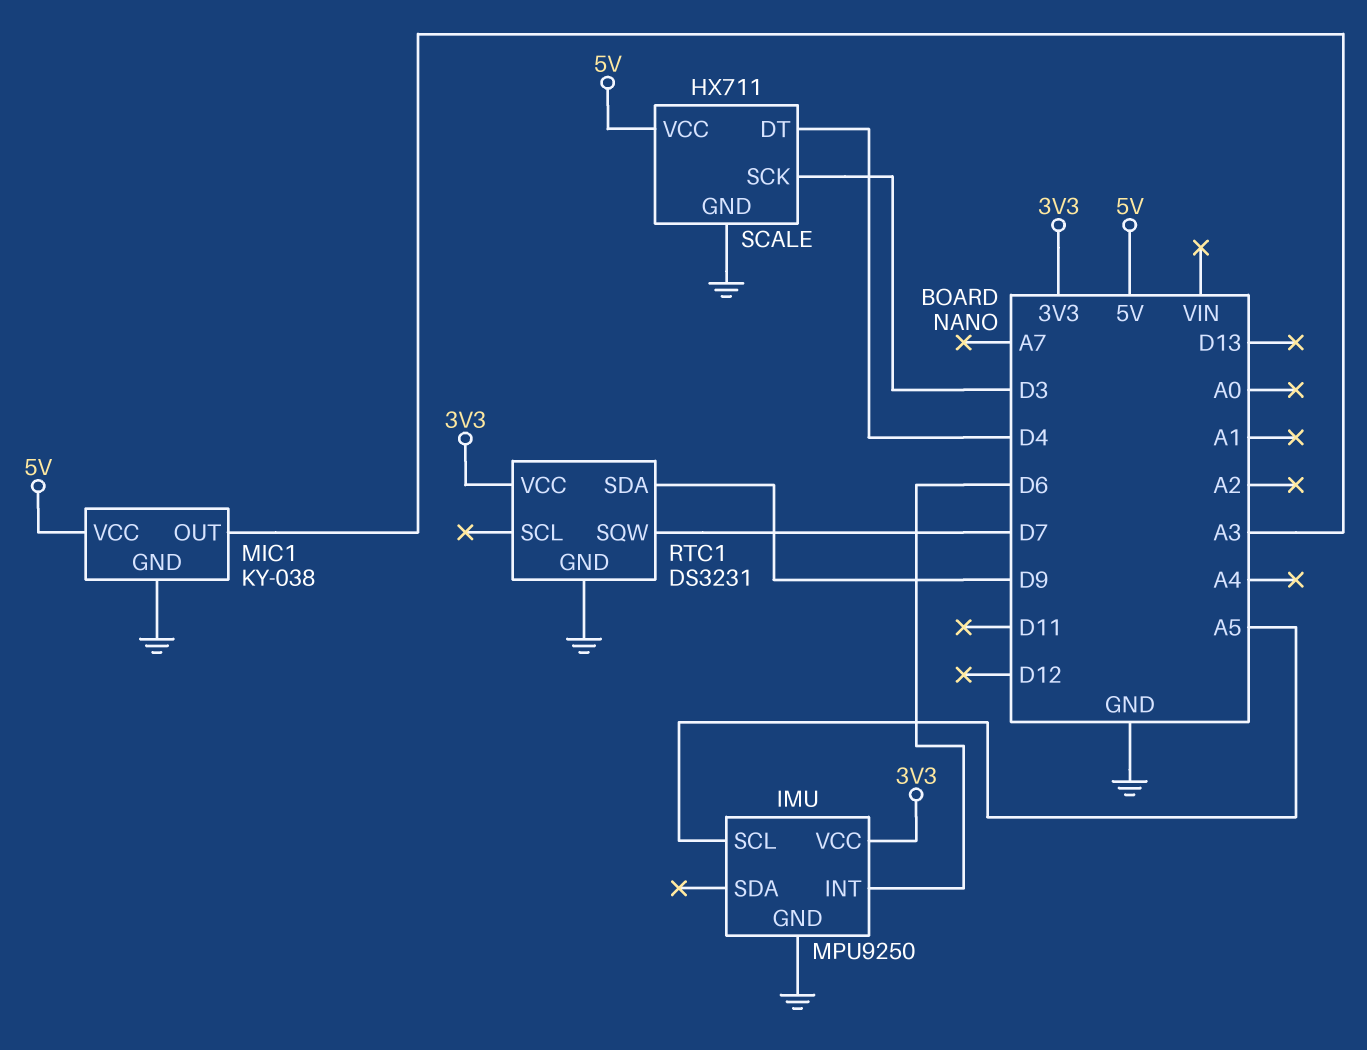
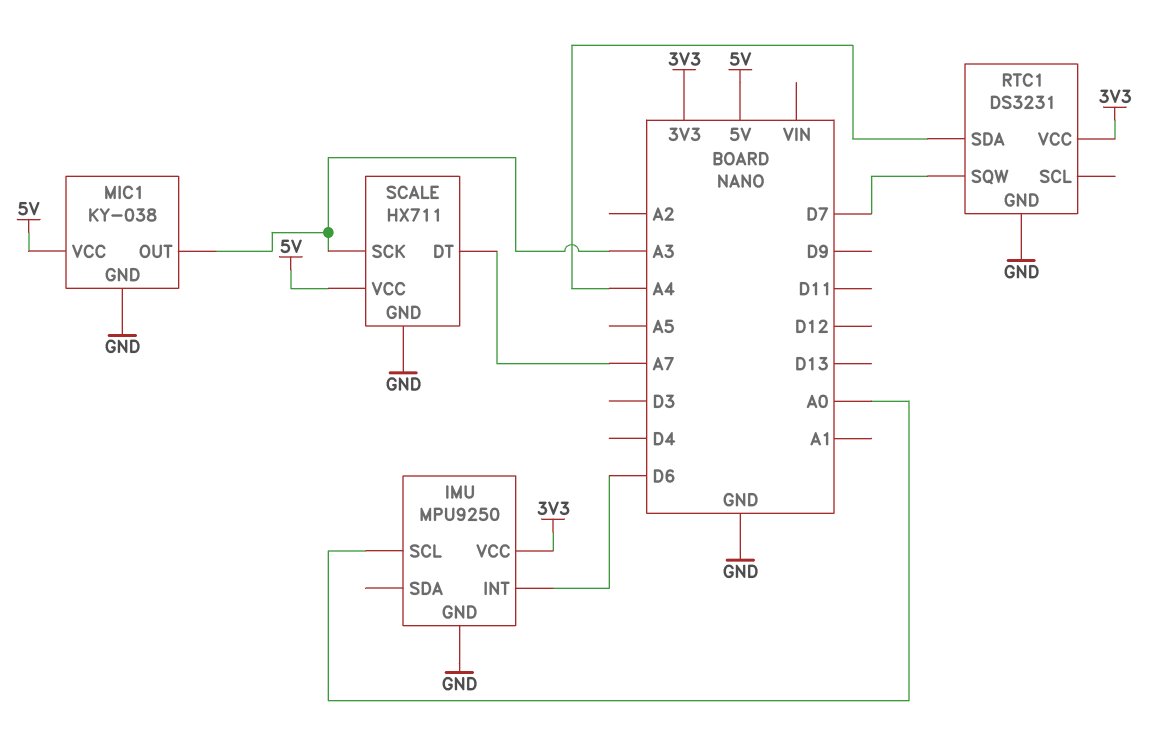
IMU pin SCL: A5 -> A0
RTC1 pin SDA: D9 -> A4
SCALE pin DT: D4 -> A7
SCALE pin SCK: D3 -> A3

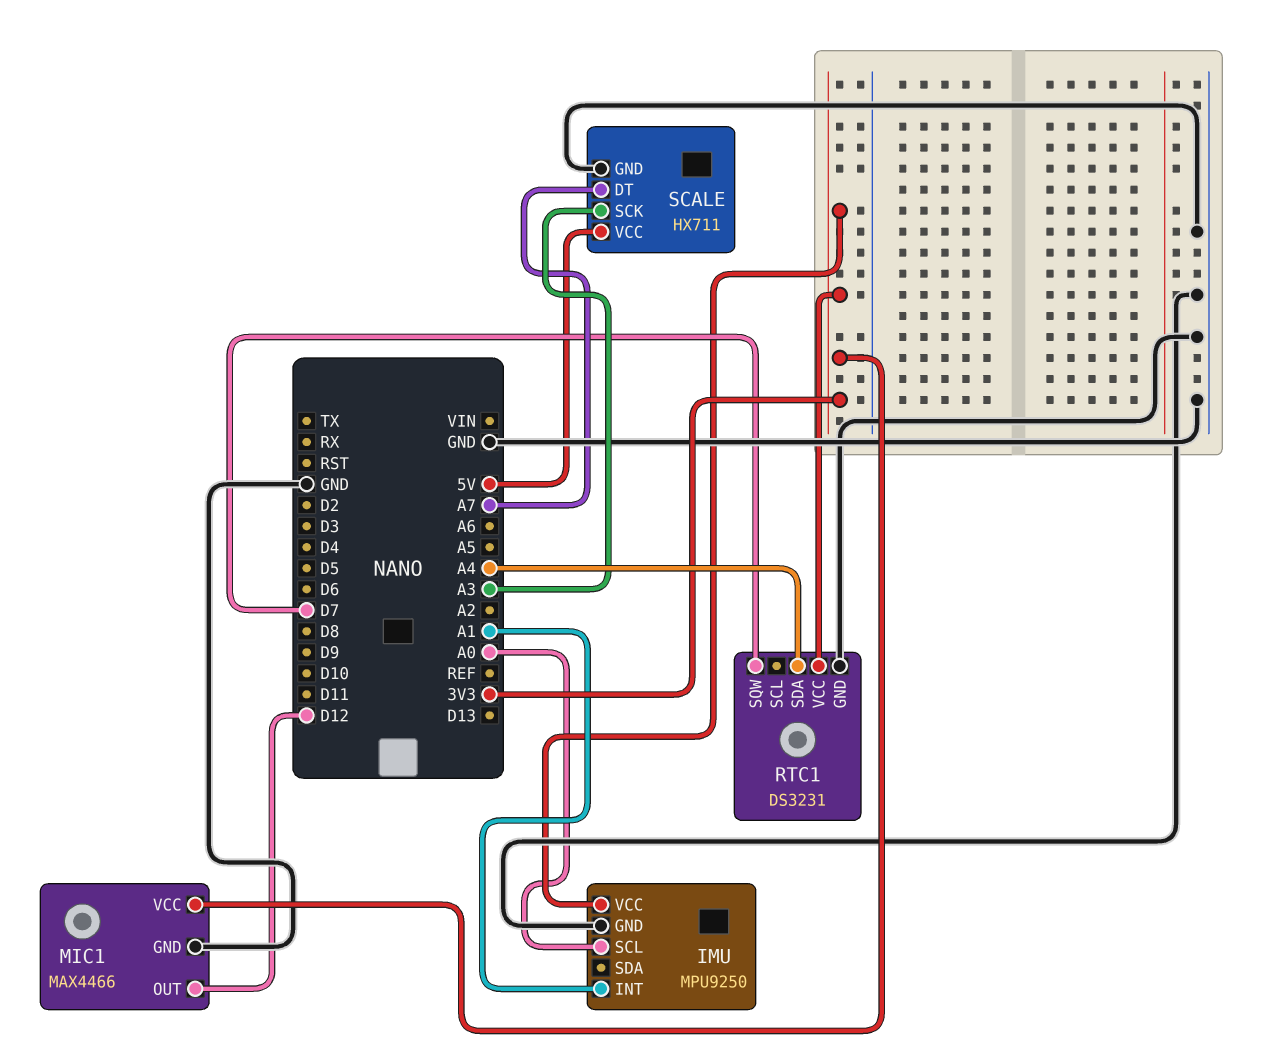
IMU pin INT: D6 -> A1
MIC1: KY-038 -> MAX4466
MIC1 pin OUT: A3 -> D12
MIC1 pin VCC: 5V -> 3V3

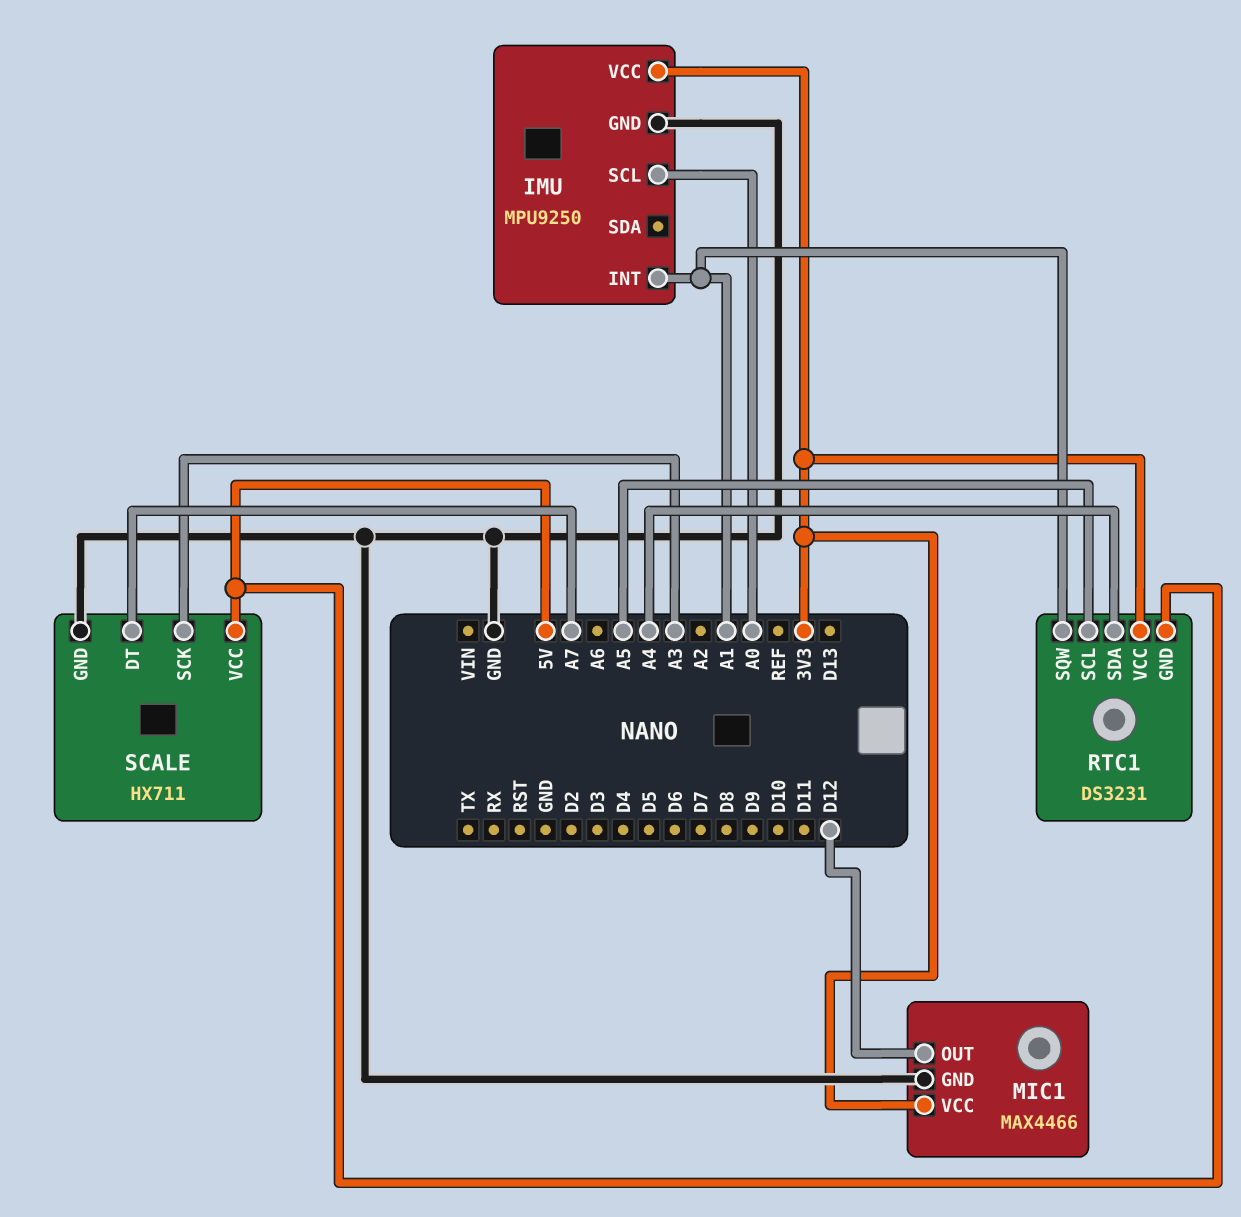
RTC1 pin GND: GND -> 5V
RTC1 pin SCL: none -> A5
RTC1 pin SQW: D7 -> A1

